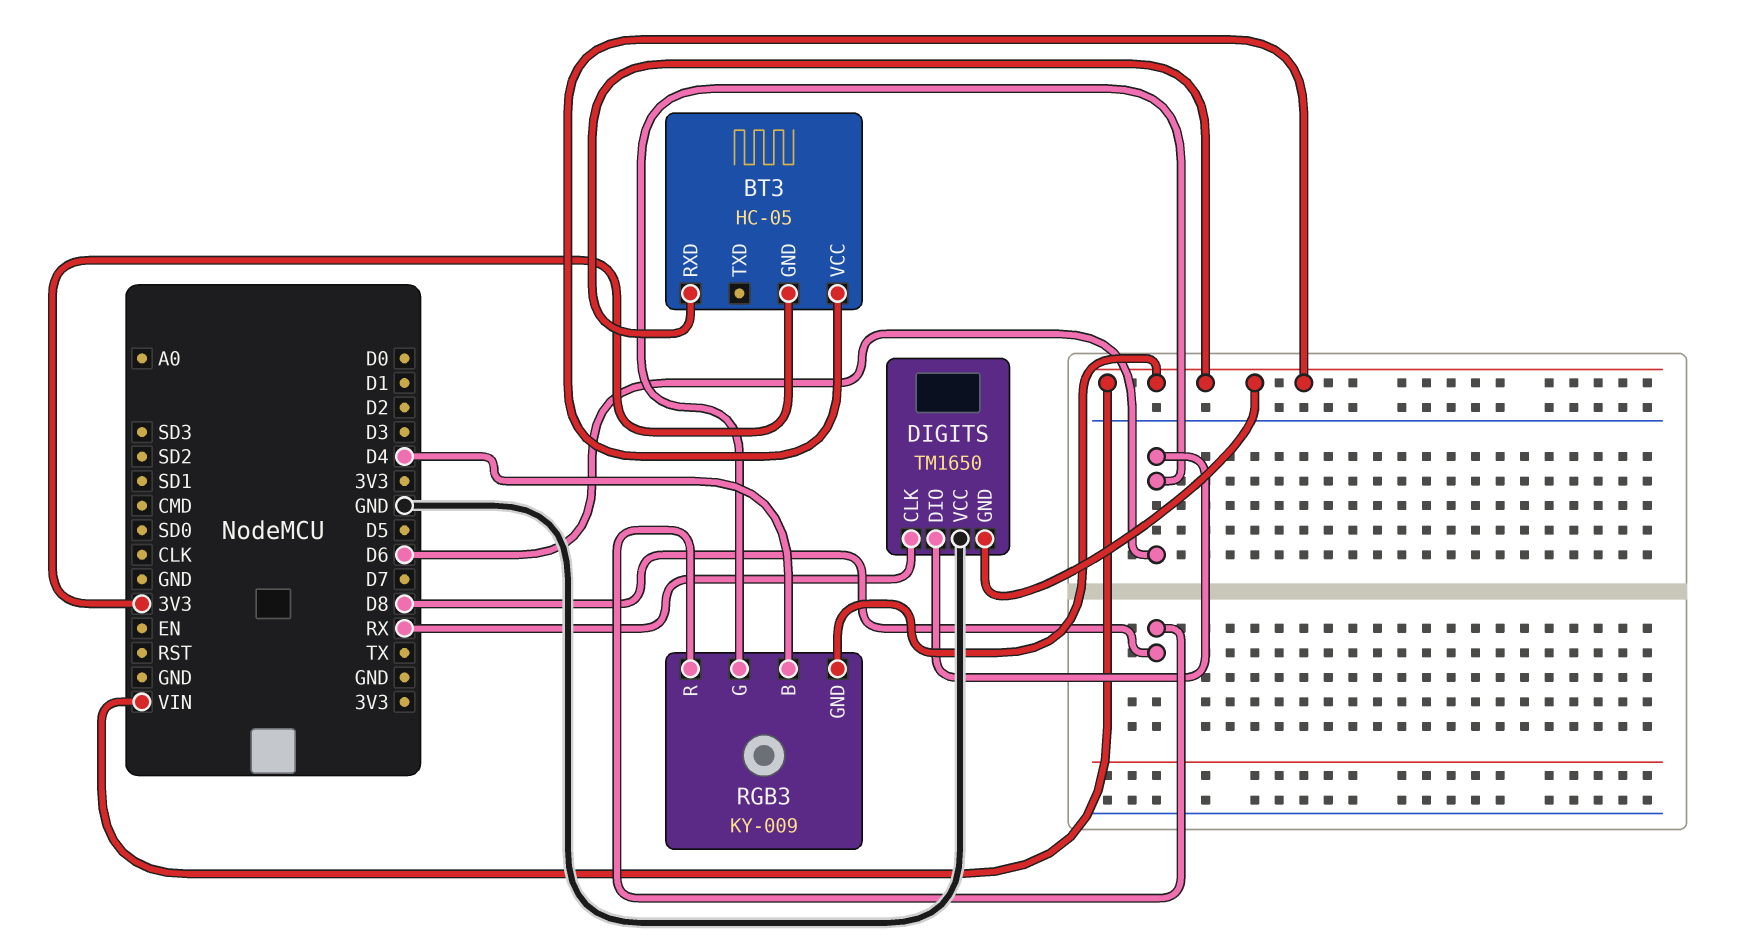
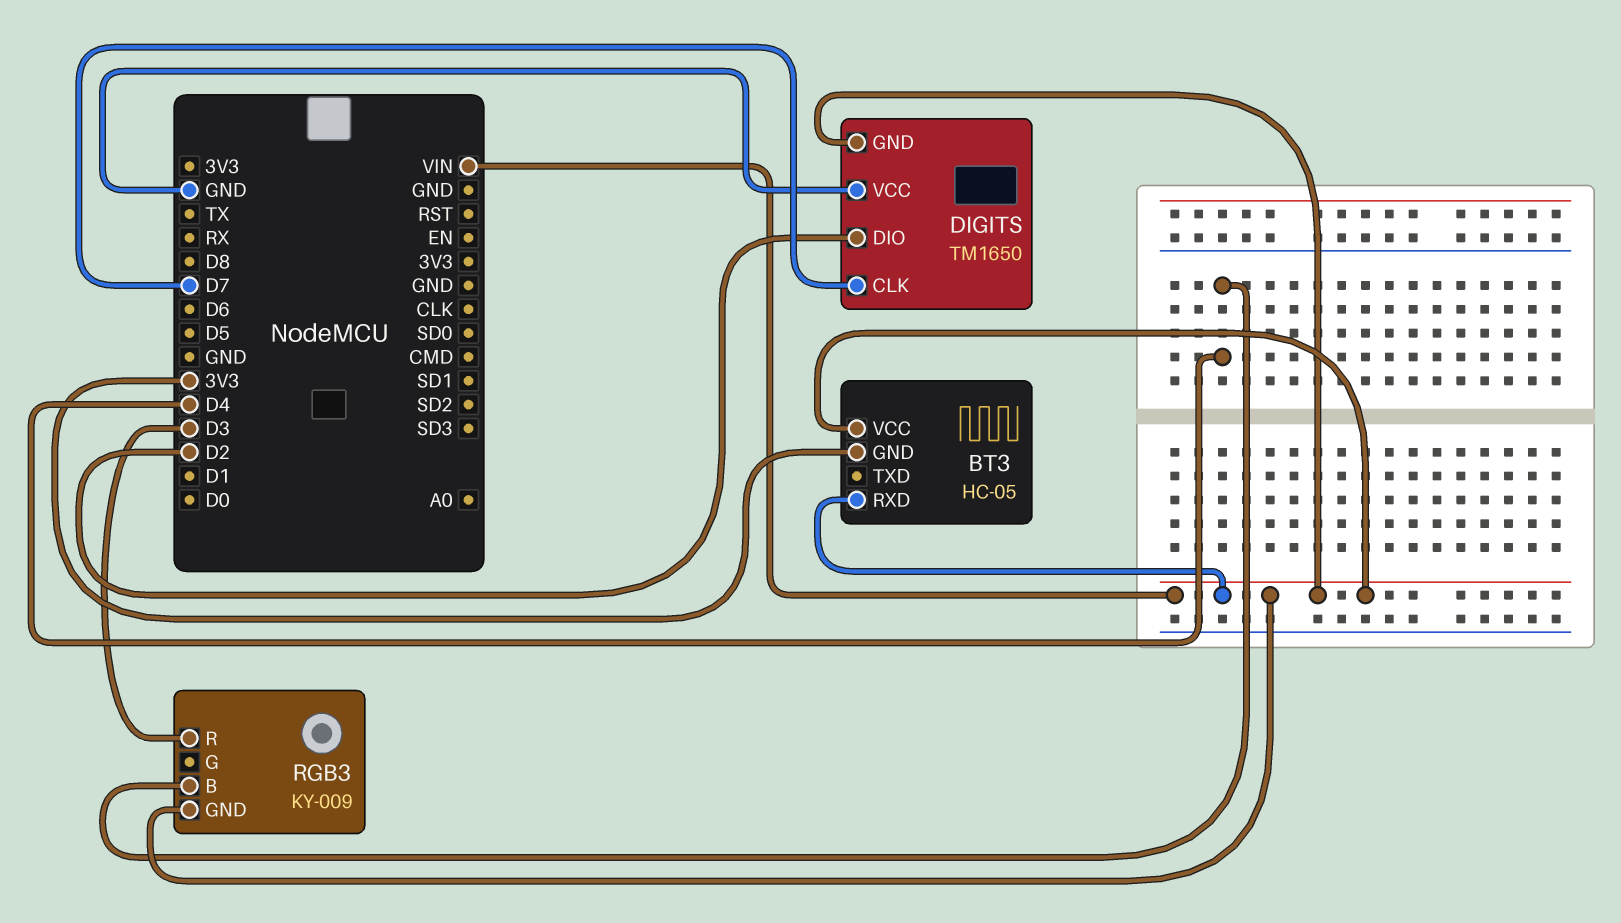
DIGITS pin CLK: RX -> D7
DIGITS pin DIO: D6 -> D2
RGB3 pin G: D6 -> none
RGB3 pin R: D8 -> D3

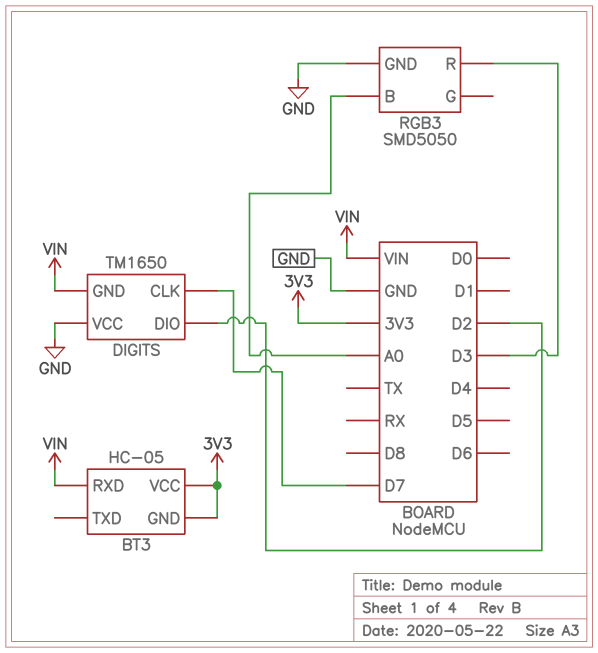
BT3 pin VCC: VIN -> 3V3
RGB3: KY-009 -> SMD5050
RGB3 pin B: D4 -> A0
RGB3 pin GND: VIN -> GND

